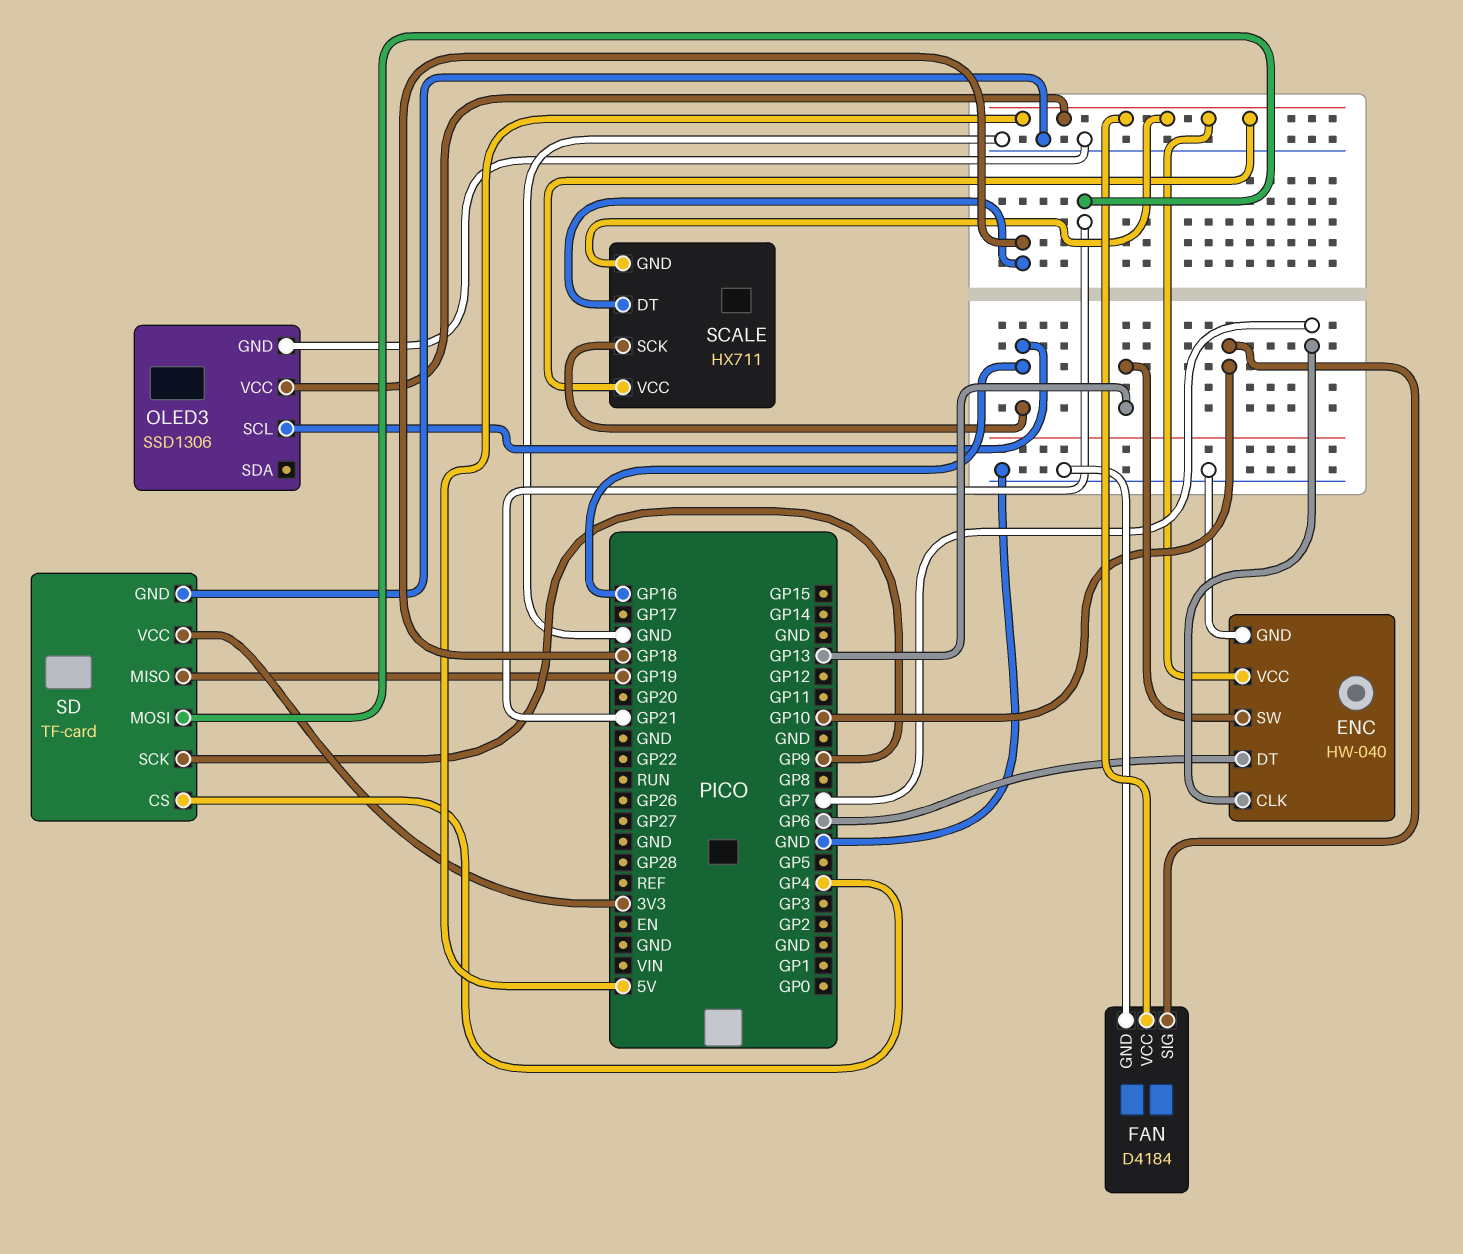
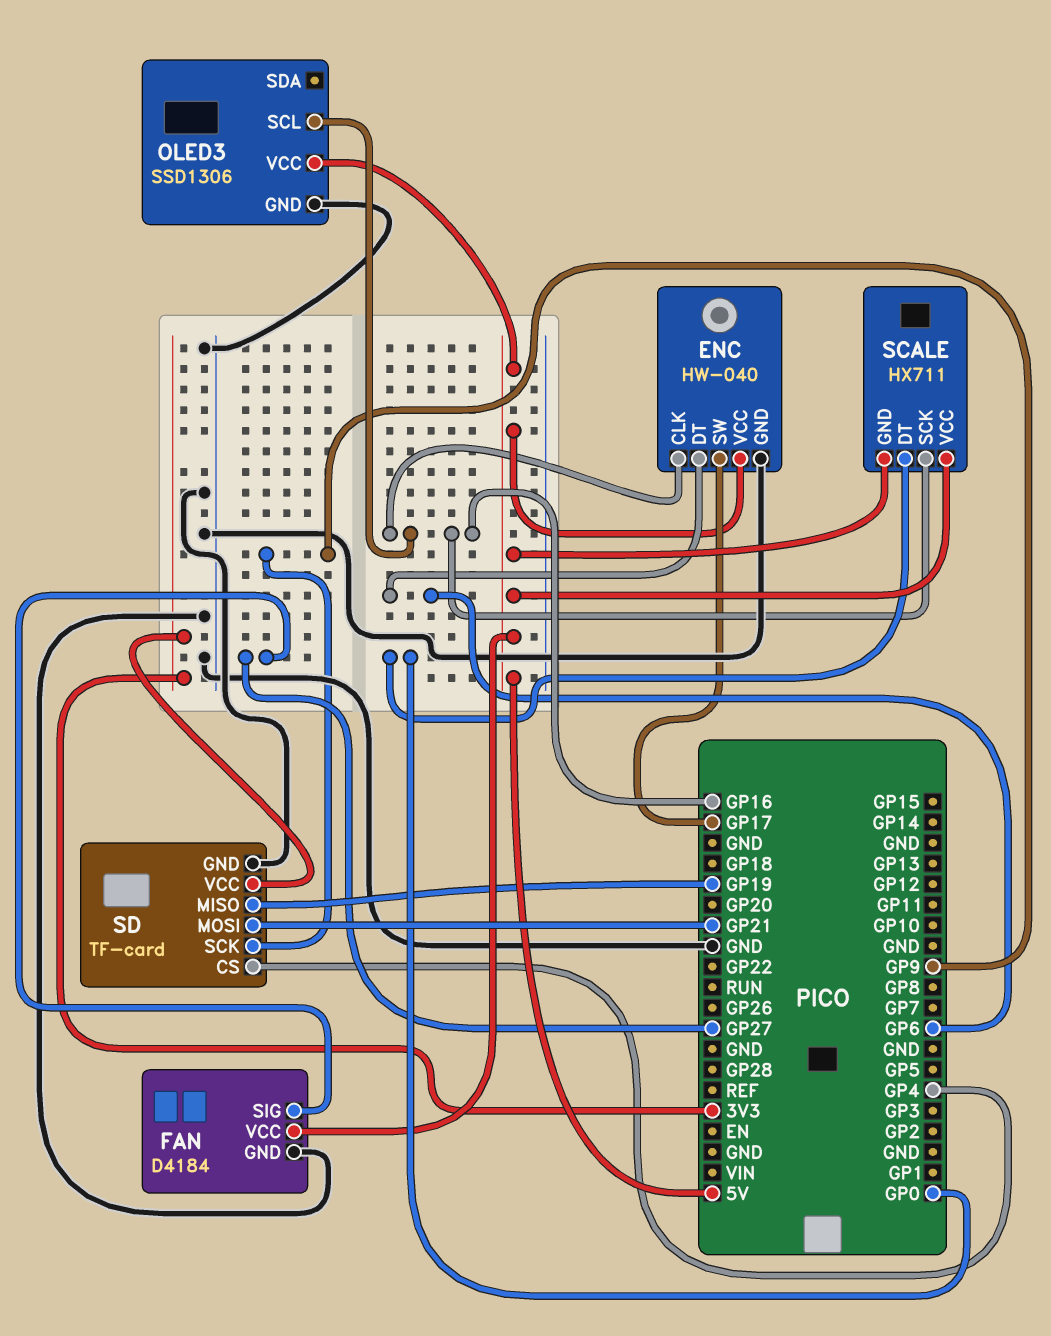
ENC pin CLK: GP7 -> GP16
ENC pin SW: GP13 -> GP17
FAN pin SIG: GP10 -> GP27
SCALE pin DT: GP18 -> GP0

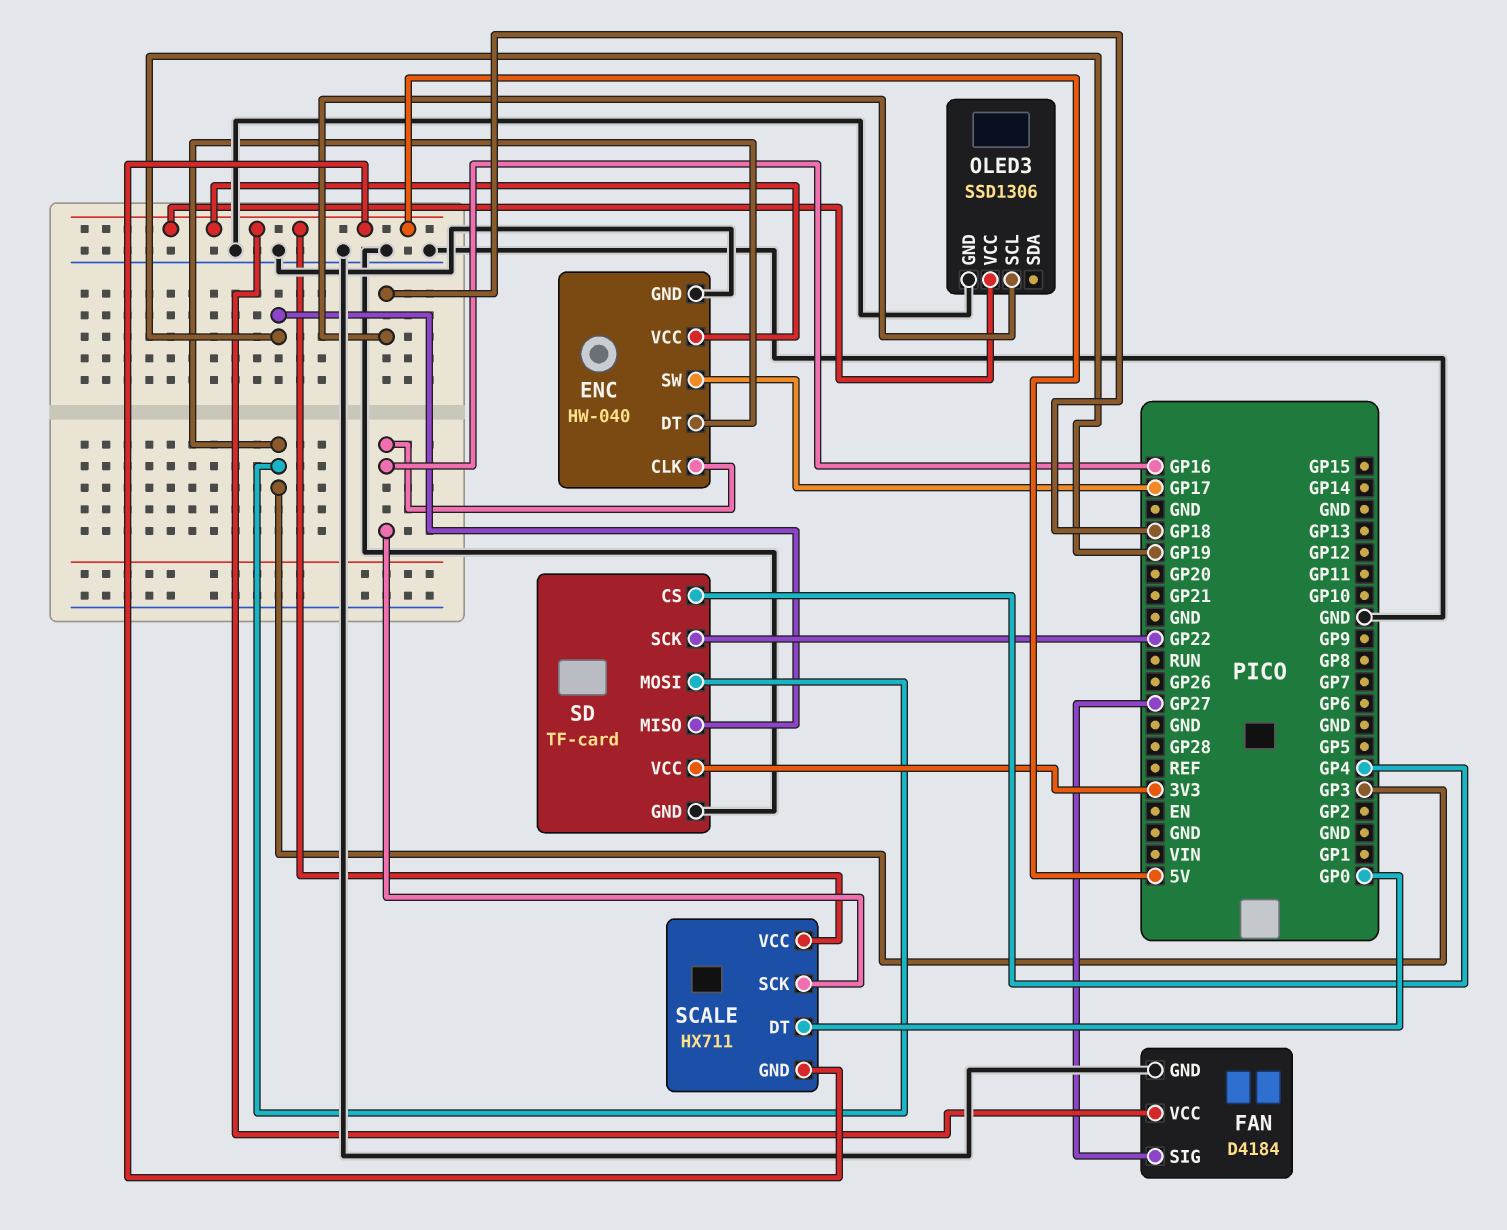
ENC pin DT: GP6 -> GP3
OLED3 pin SCL: GP16 -> GP18
SD pin MOSI: GP21 -> GP3
SD pin SCK: GP9 -> GP22

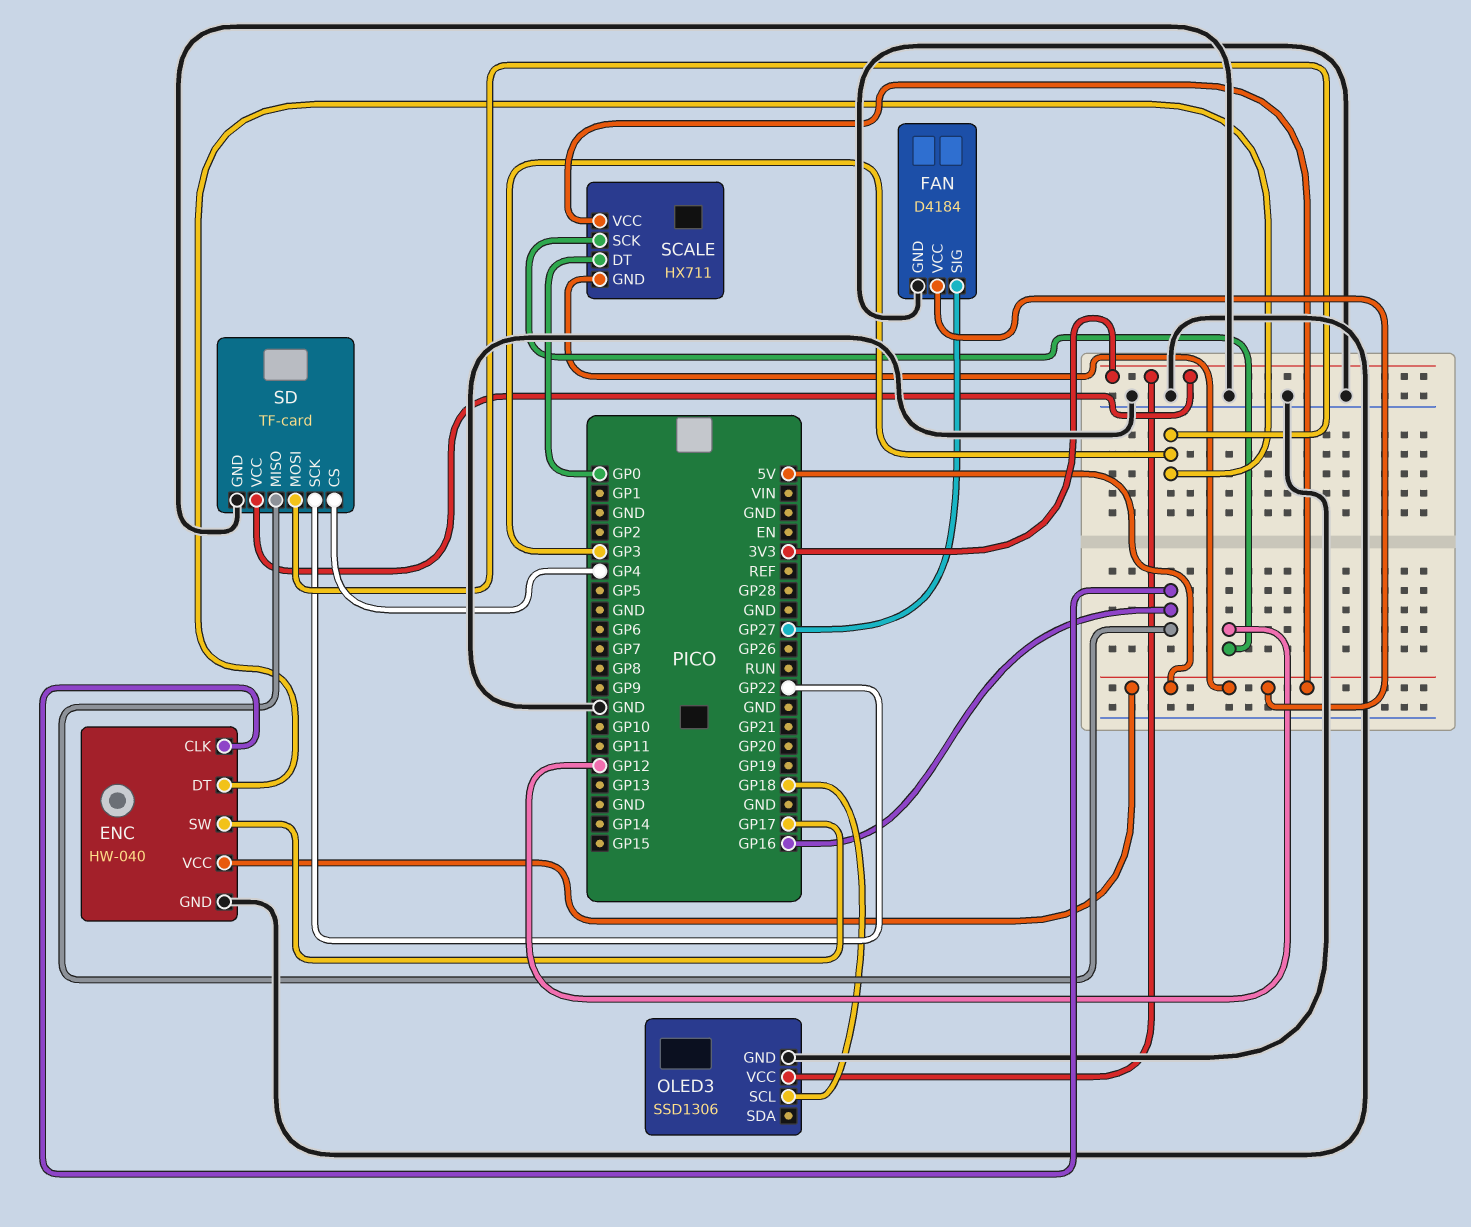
OLED3 pin VCC: 5V -> 3V3
SCALE pin SCK: GP16 -> GP12
SD pin MISO: GP19 -> GP16

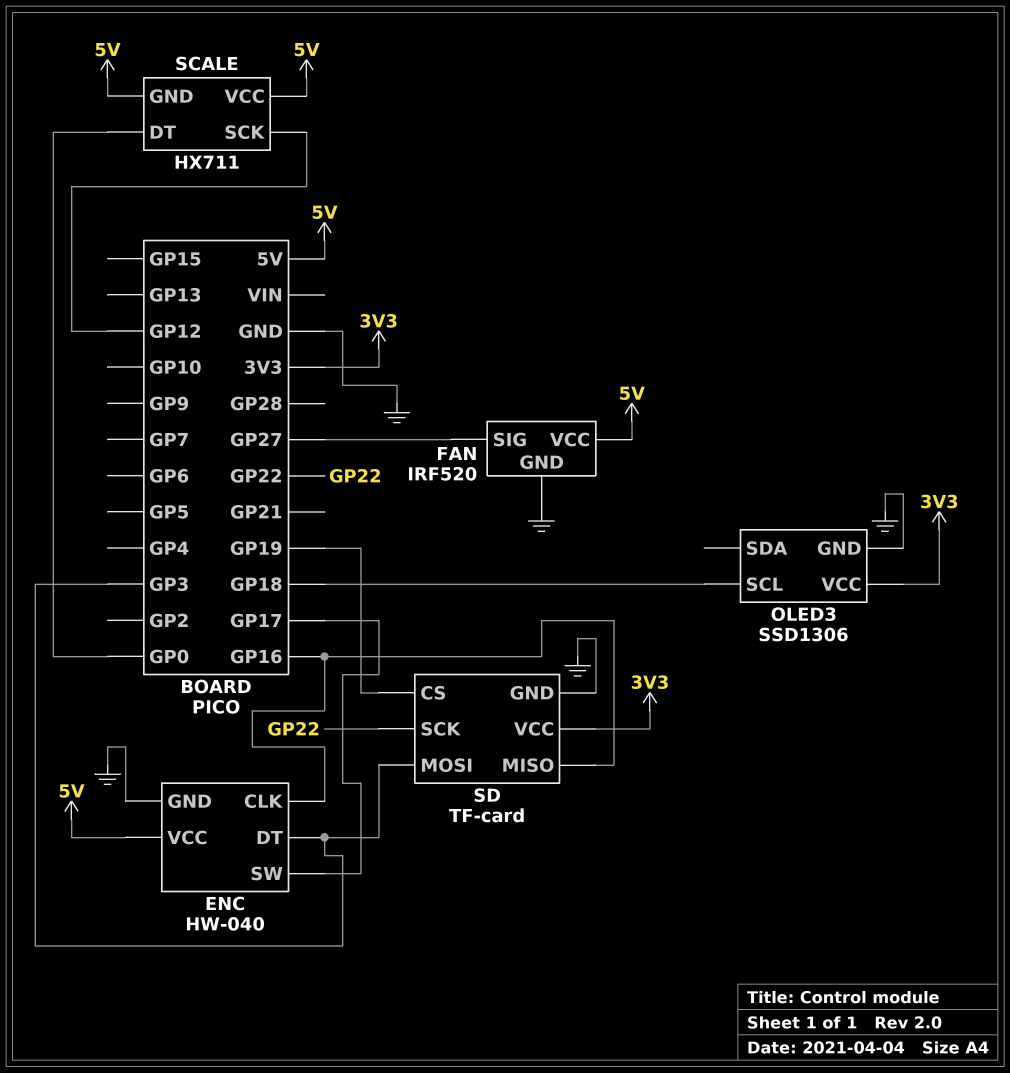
FAN: D4184 -> IRF520
SD pin CS: GP4 -> GP19

